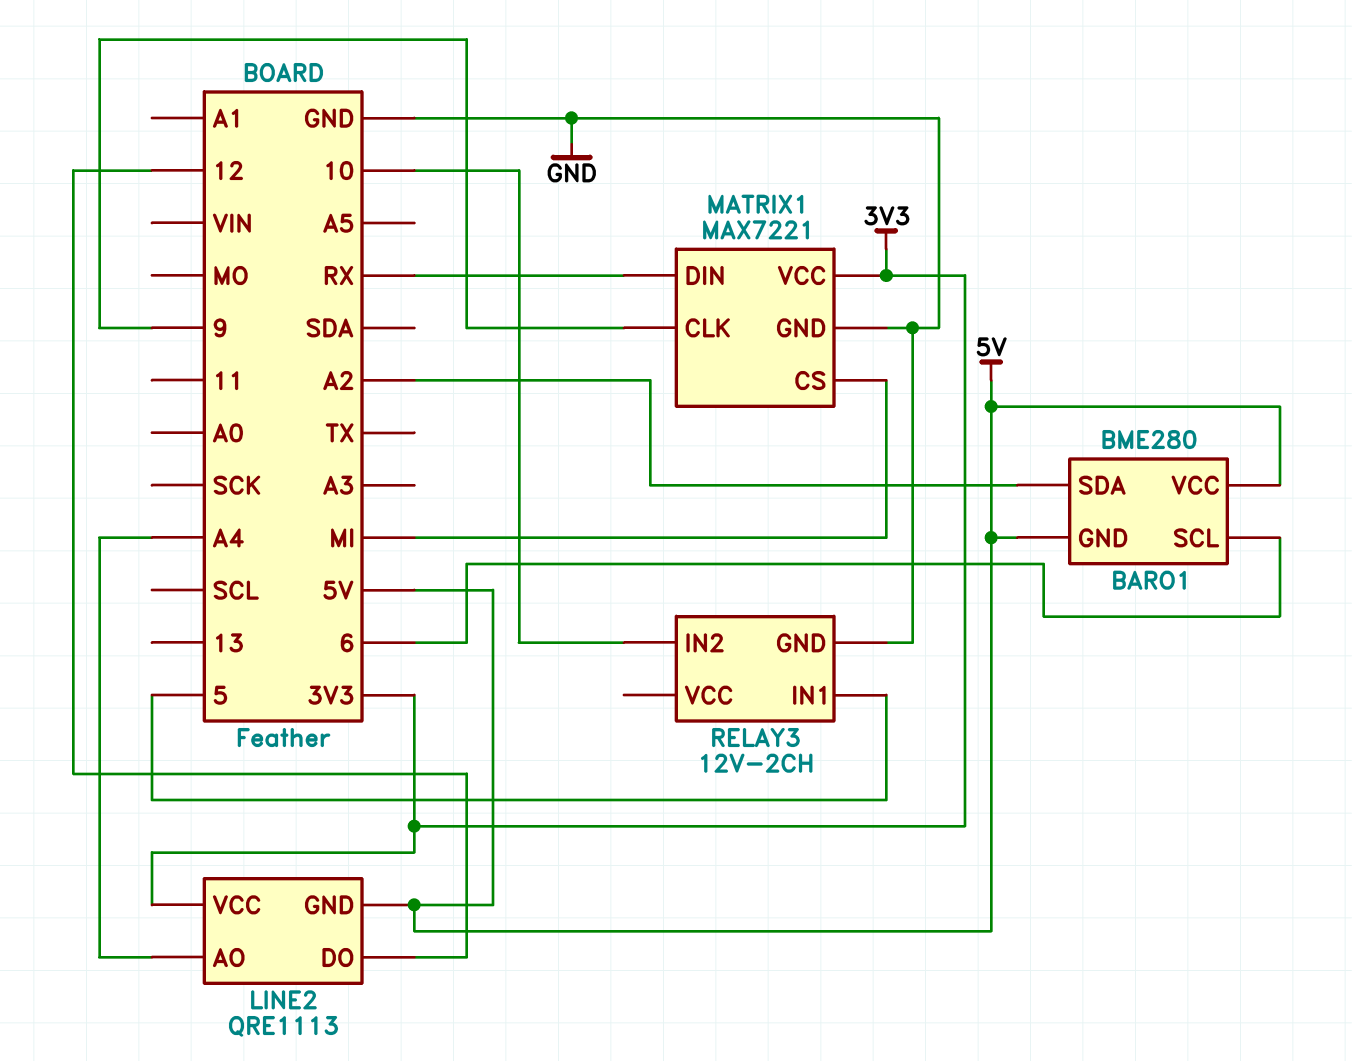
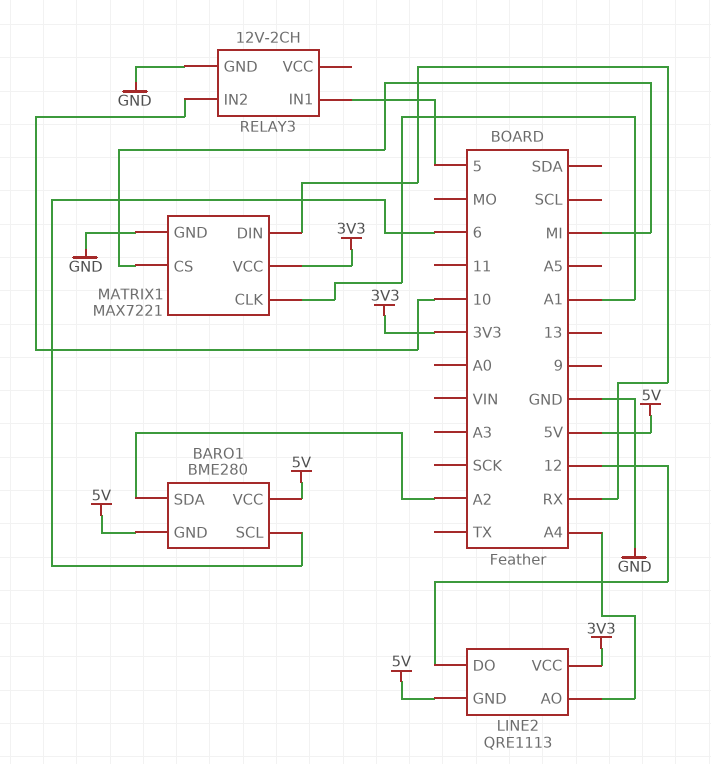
MATRIX1 pin CLK: 9 -> A1

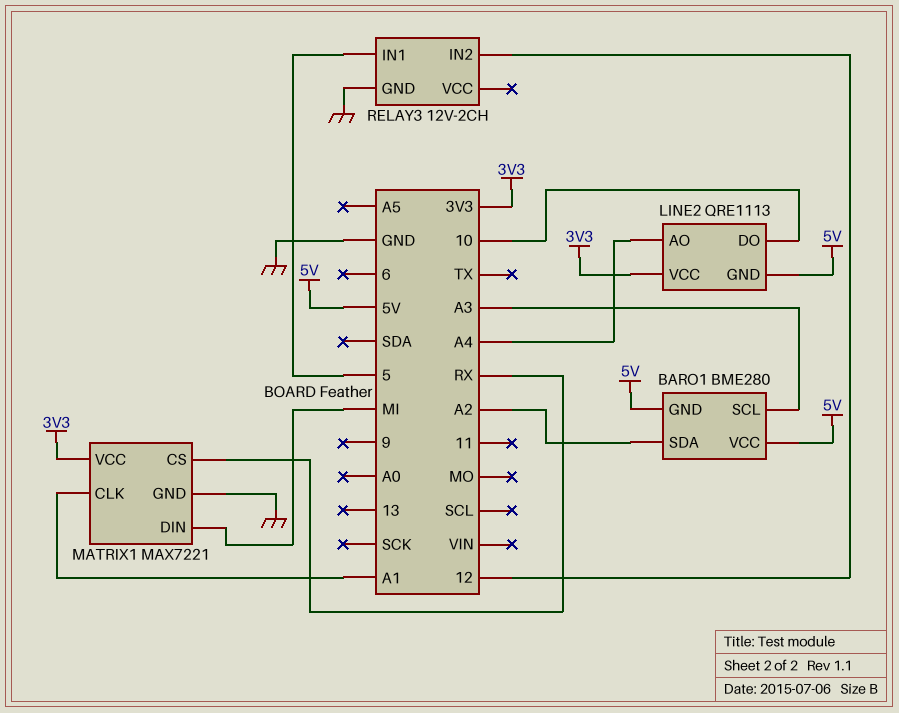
BARO1 pin SCL: 6 -> A3
LINE2 pin DO: 12 -> 10
MATRIX1 pin CS: MI -> RX
MATRIX1 pin DIN: RX -> MI
RELAY3 pin IN2: 10 -> 12

